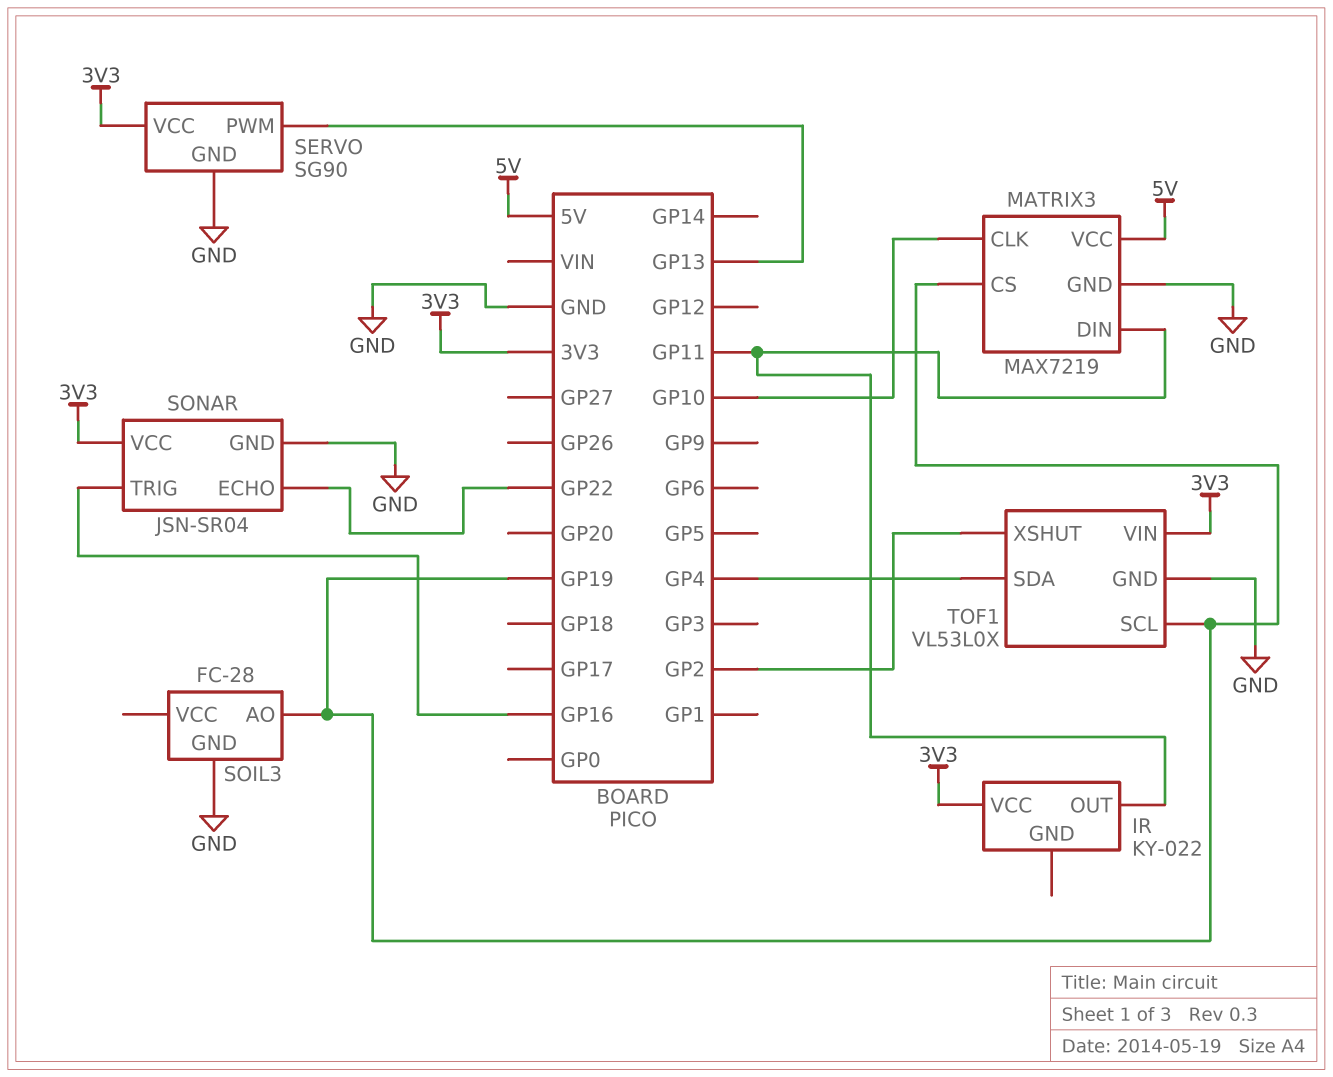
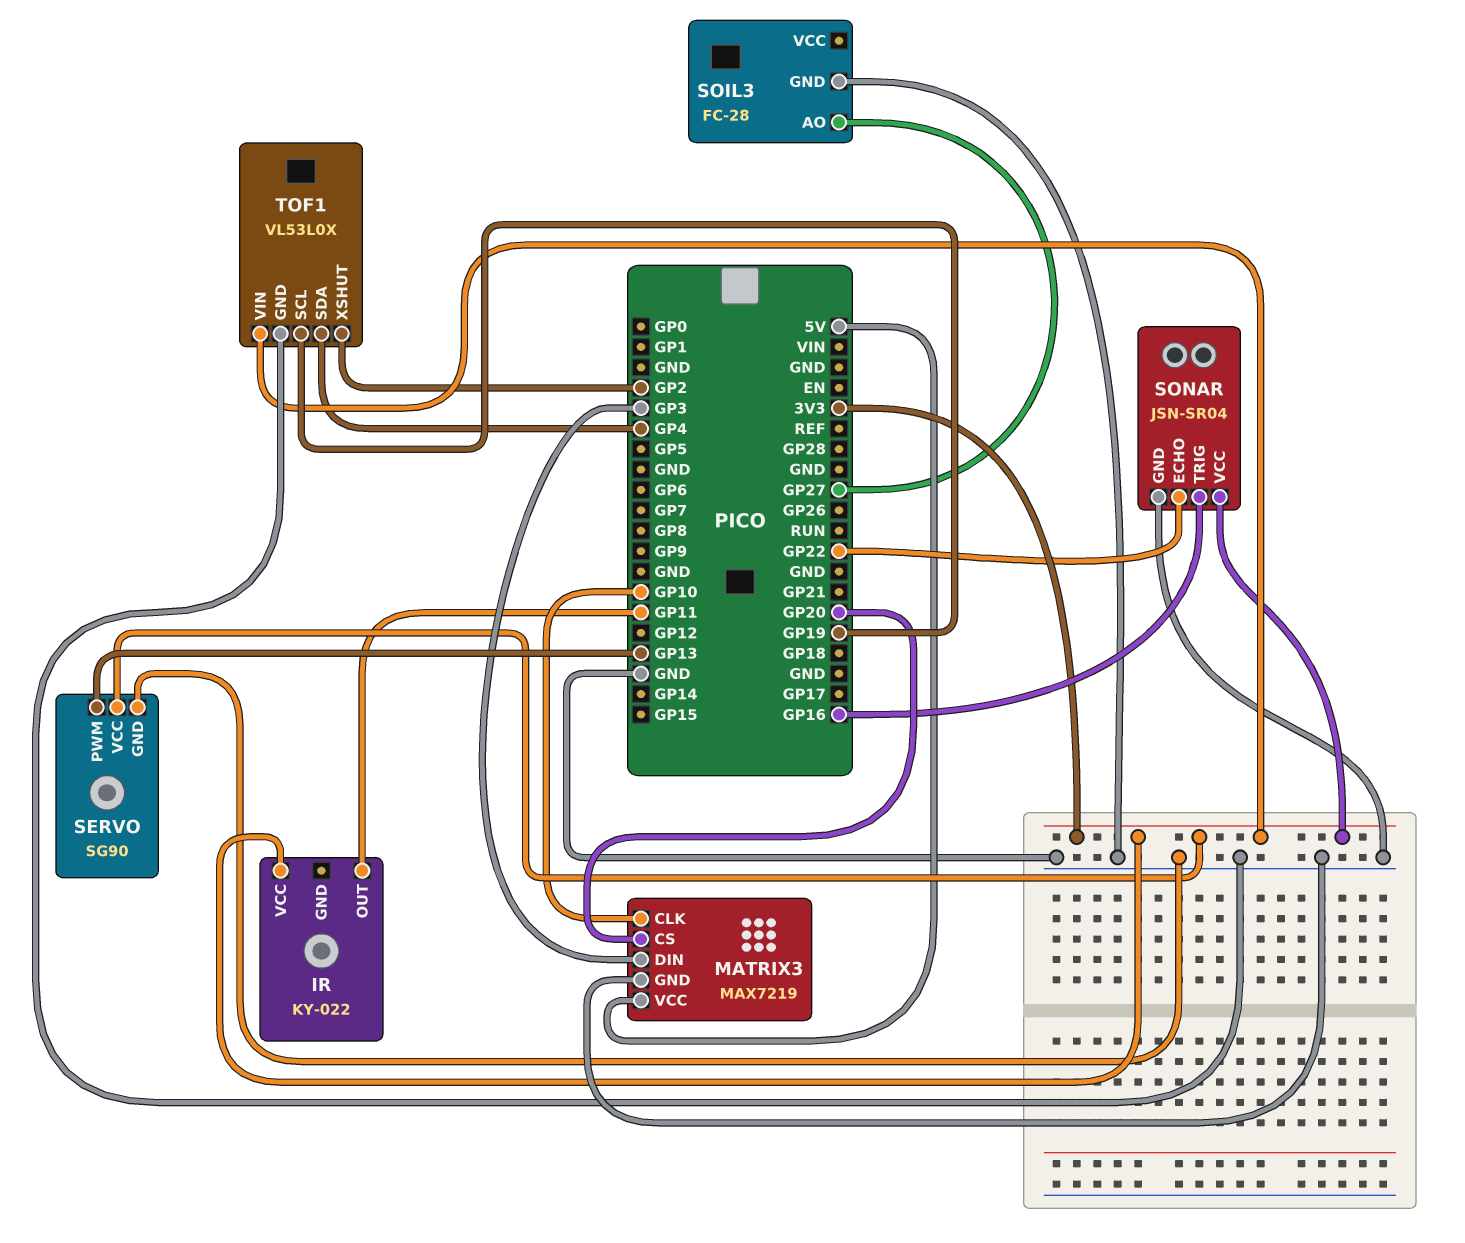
MATRIX3 pin CS: GP19 -> GP20
MATRIX3 pin DIN: GP11 -> GP3
SOIL3 pin AO: GP19 -> GP27

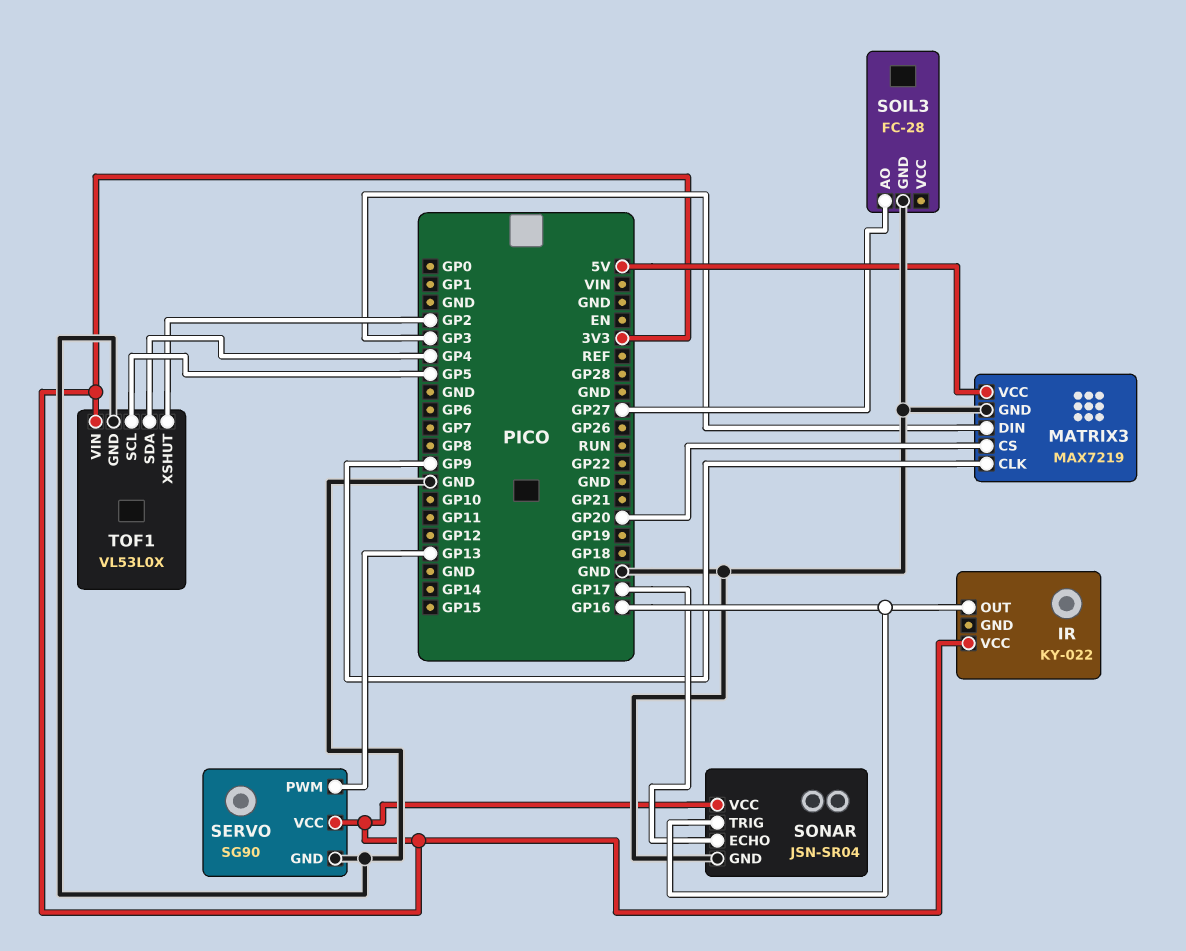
IR pin OUT: GP11 -> GP16
MATRIX3 pin CLK: GP10 -> GP9
SONAR pin ECHO: GP22 -> GP17
TOF1 pin SCL: GP19 -> GP5

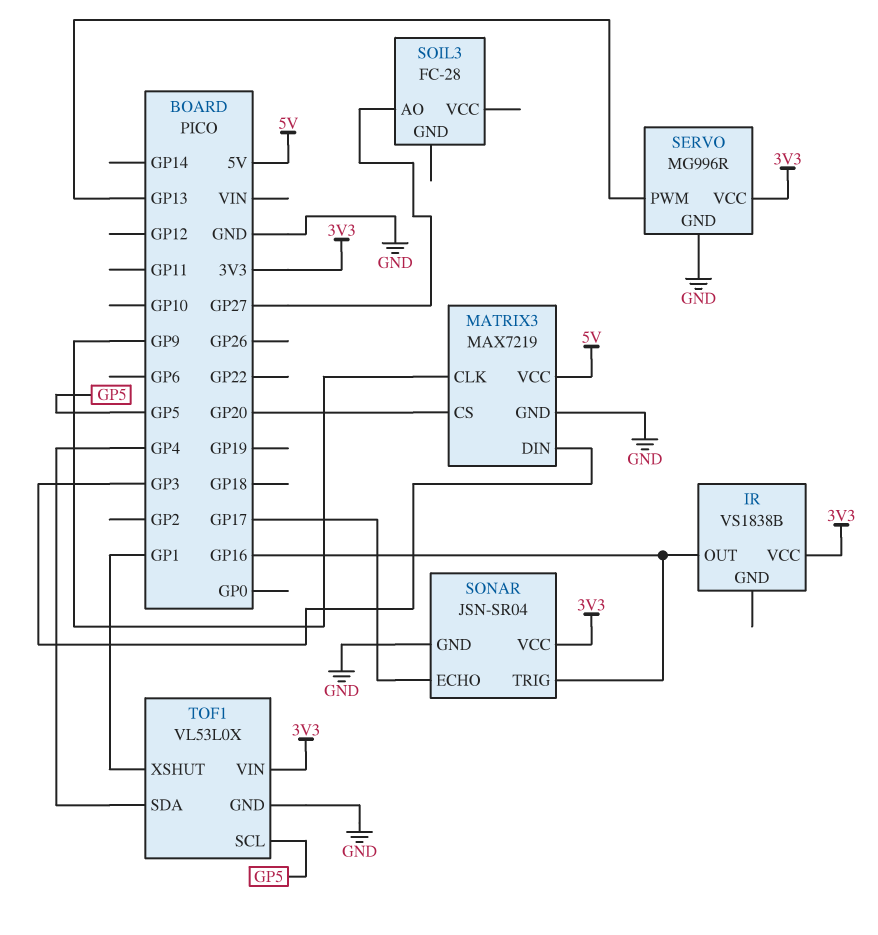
IR: KY-022 -> VS1838B
SERVO: SG90 -> MG996R
SOIL3 pin GND: GND -> none
TOF1 pin XSHUT: GP2 -> GP1

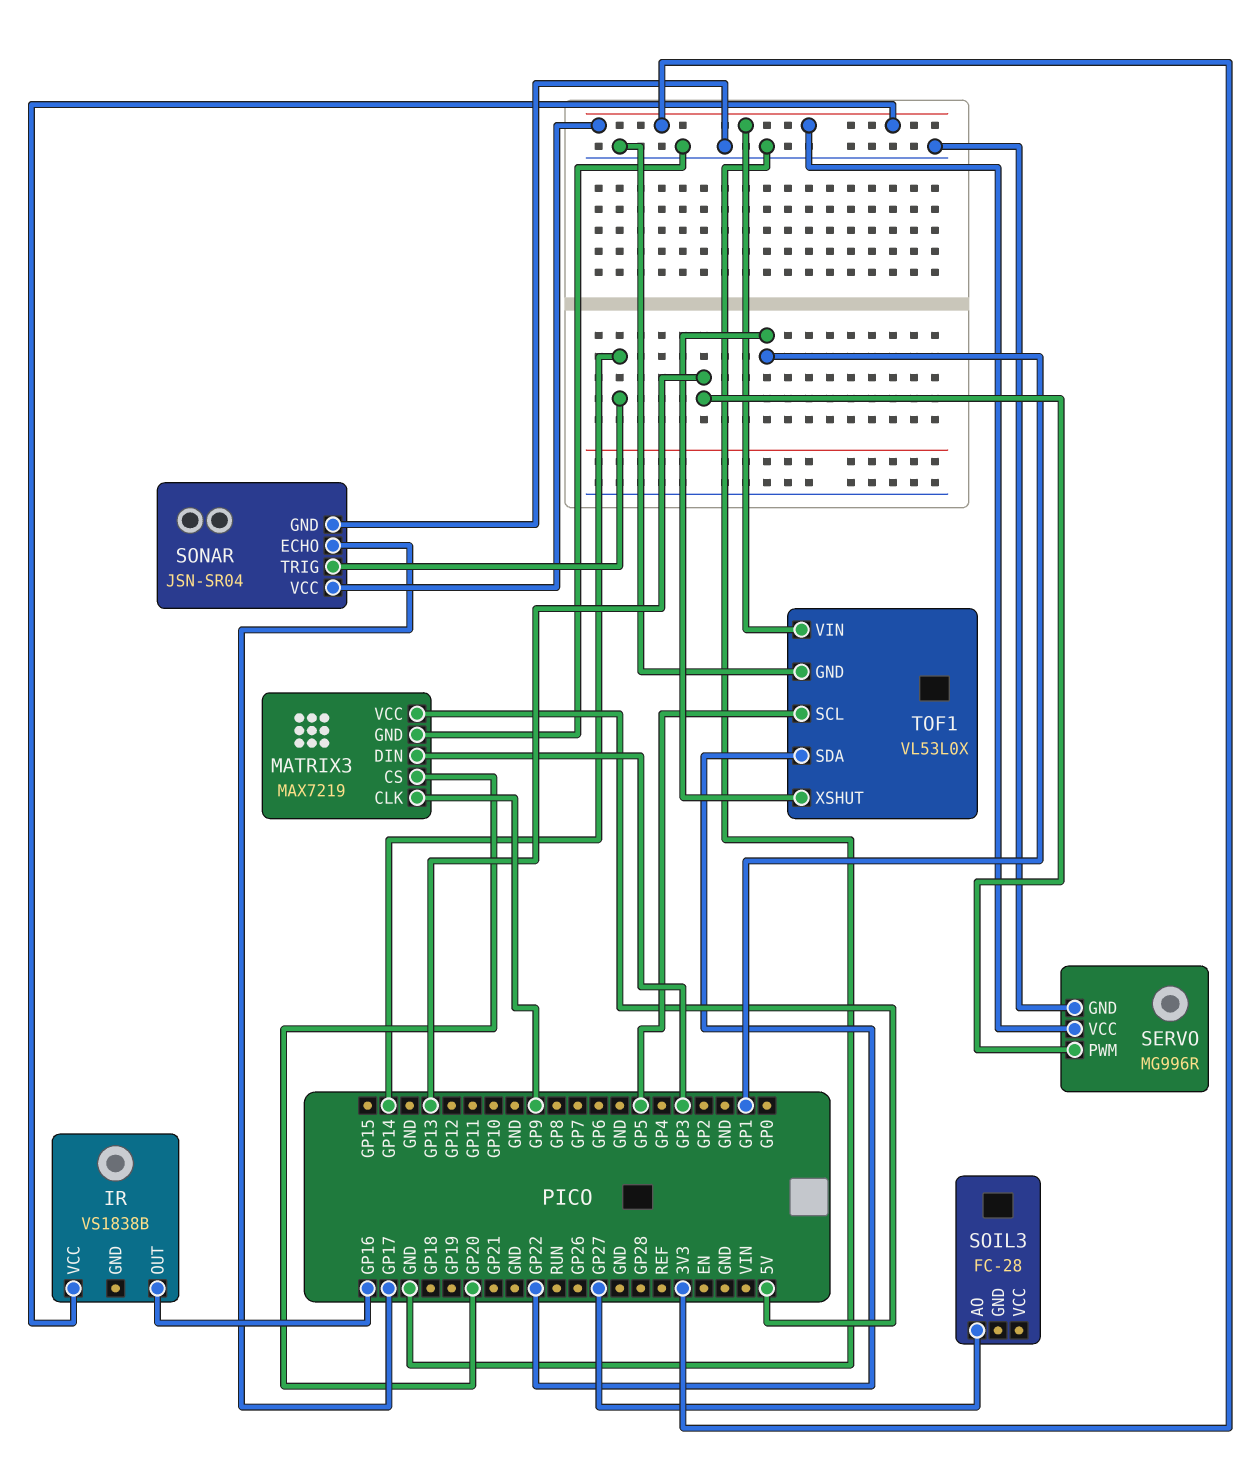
SONAR pin TRIG: GP16 -> GP14
TOF1 pin SDA: GP4 -> GP22

